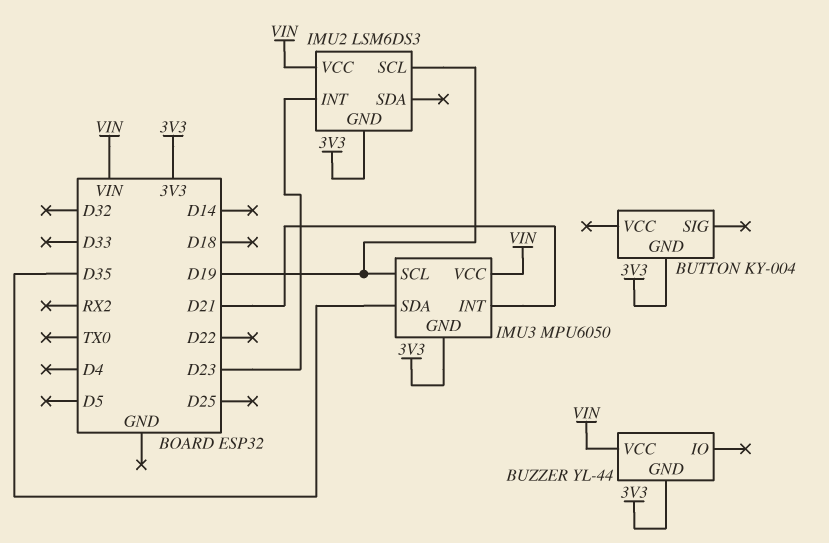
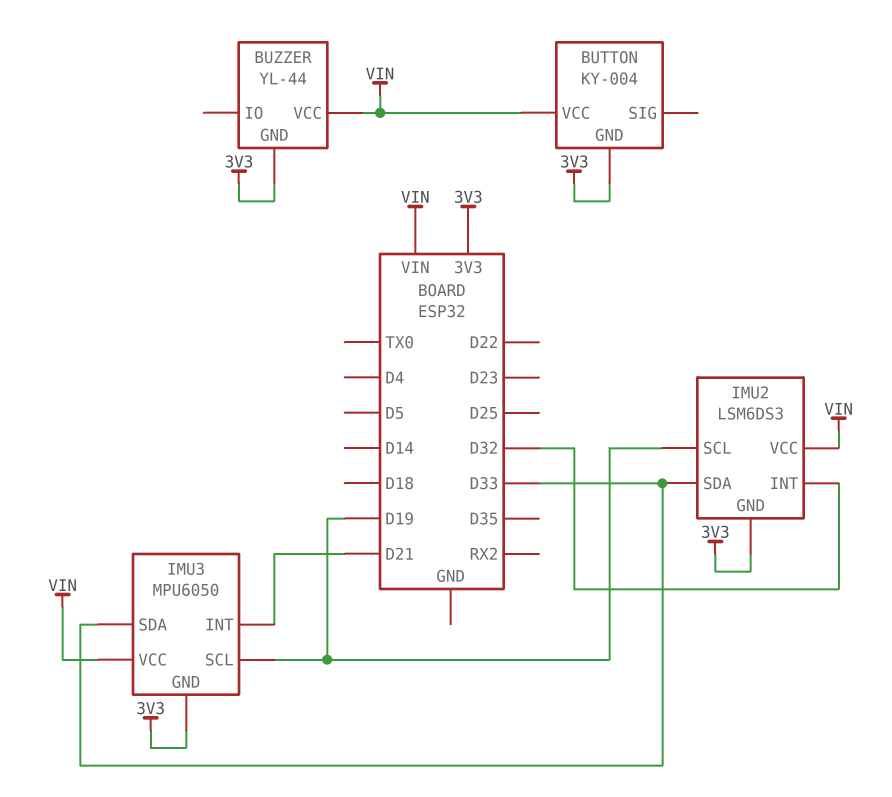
BUTTON pin VCC: none -> VIN
IMU2 pin INT: D23 -> D32
IMU2 pin SDA: none -> D33
IMU3 pin SDA: D35 -> D33

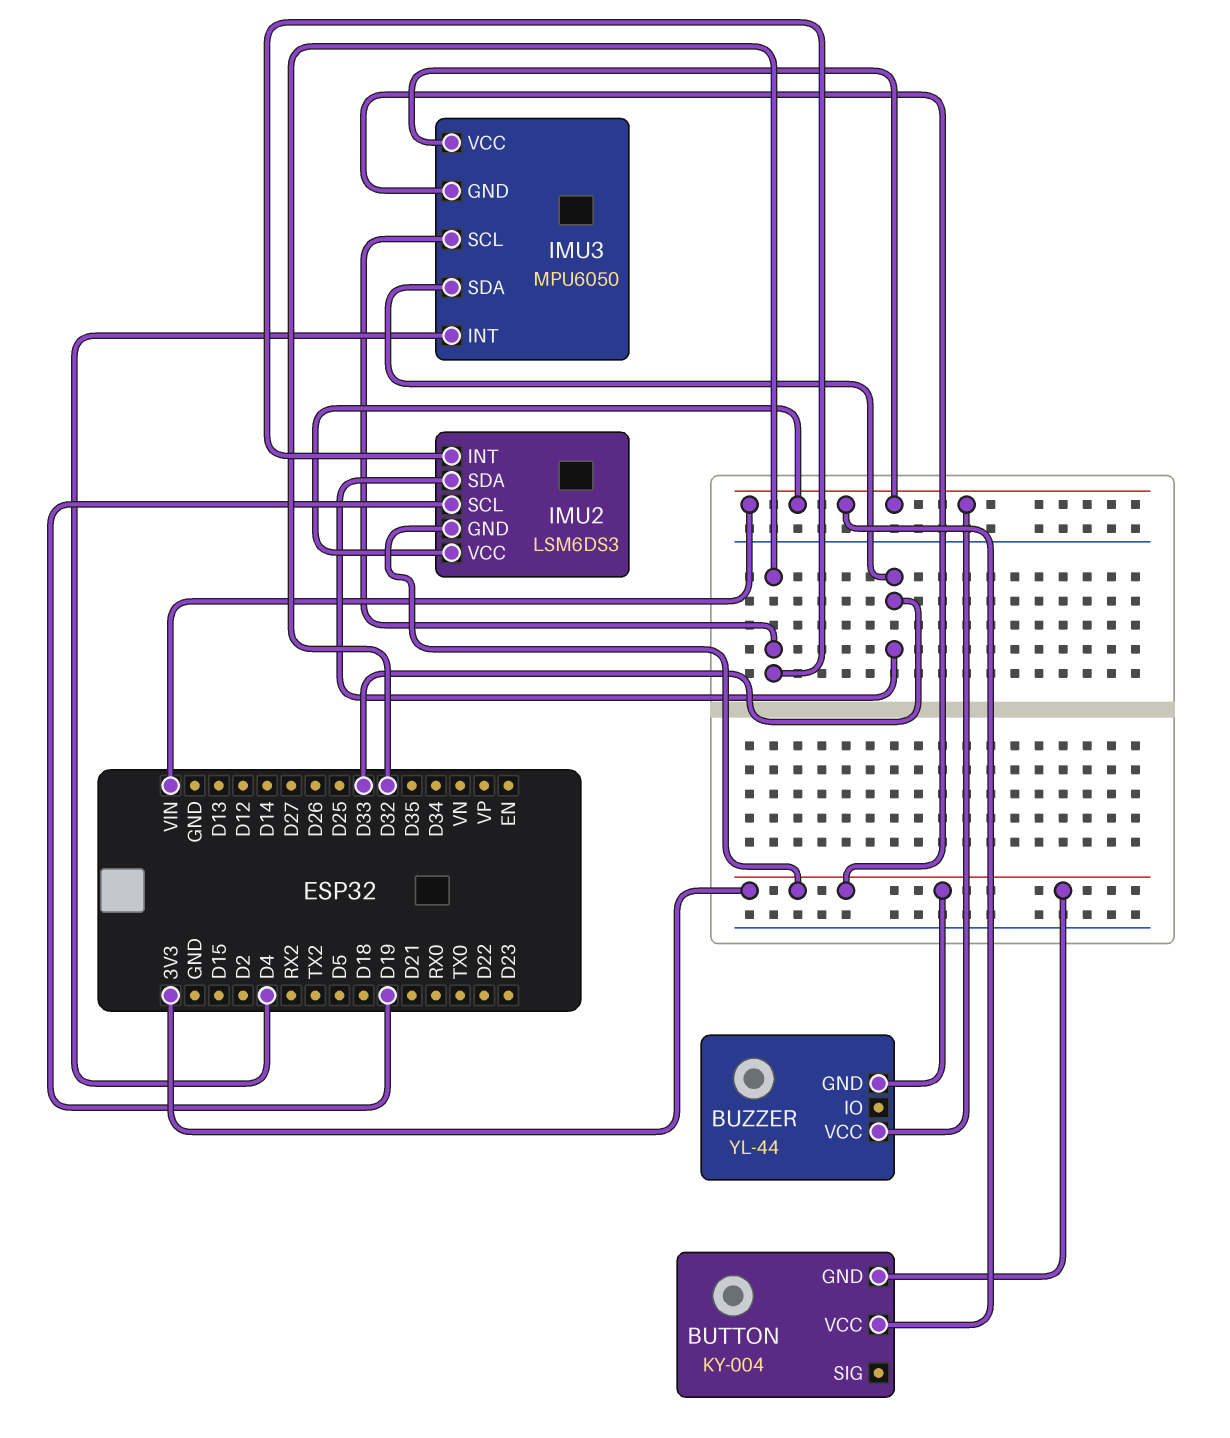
IMU3 pin INT: D21 -> D4
IMU3 pin SCL: D19 -> D32

